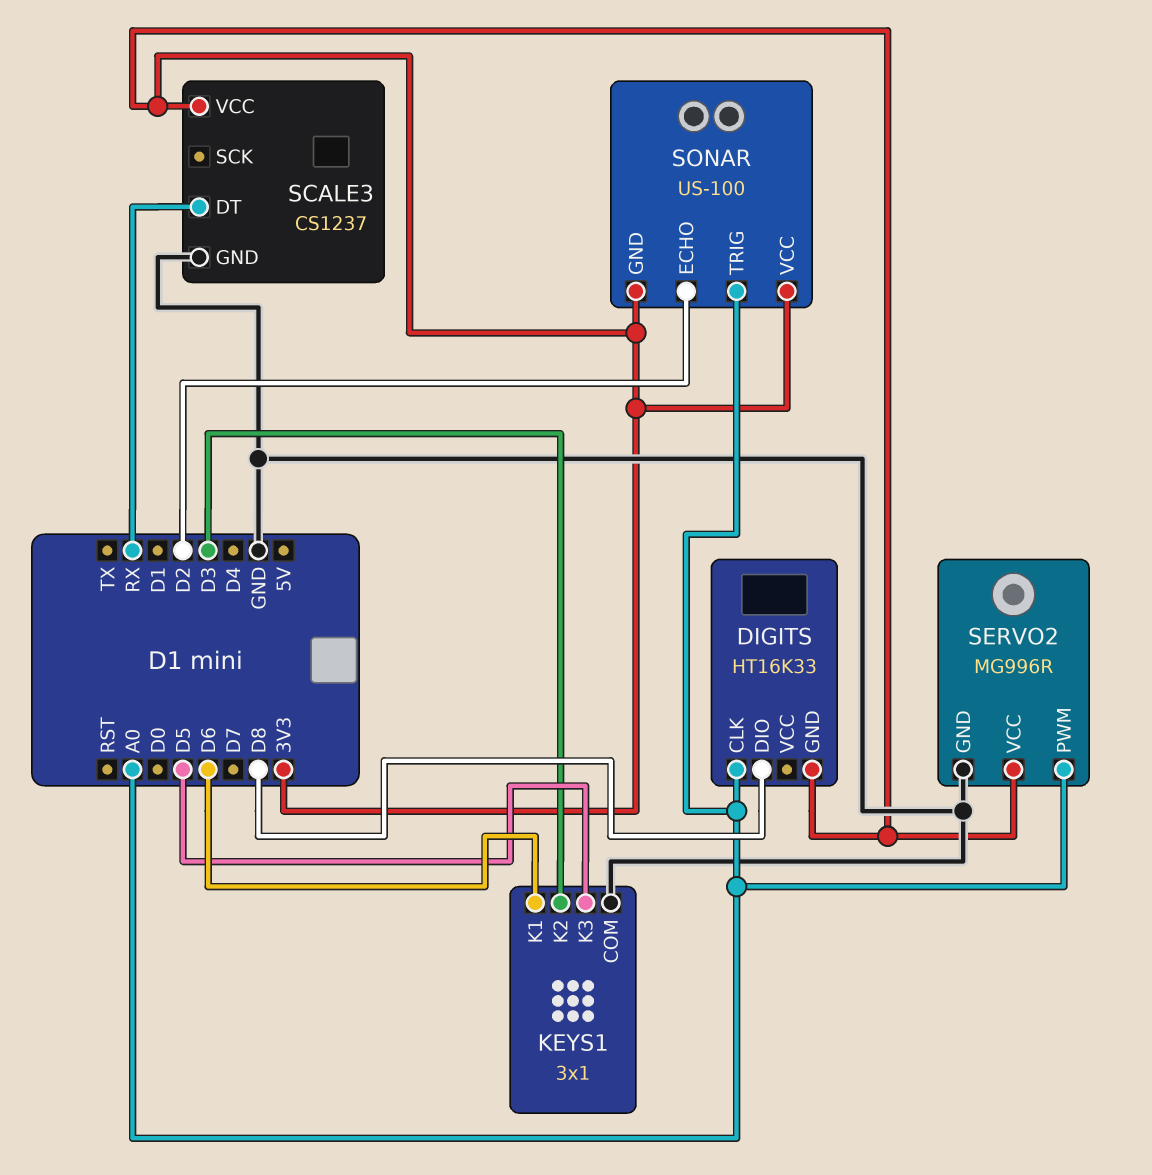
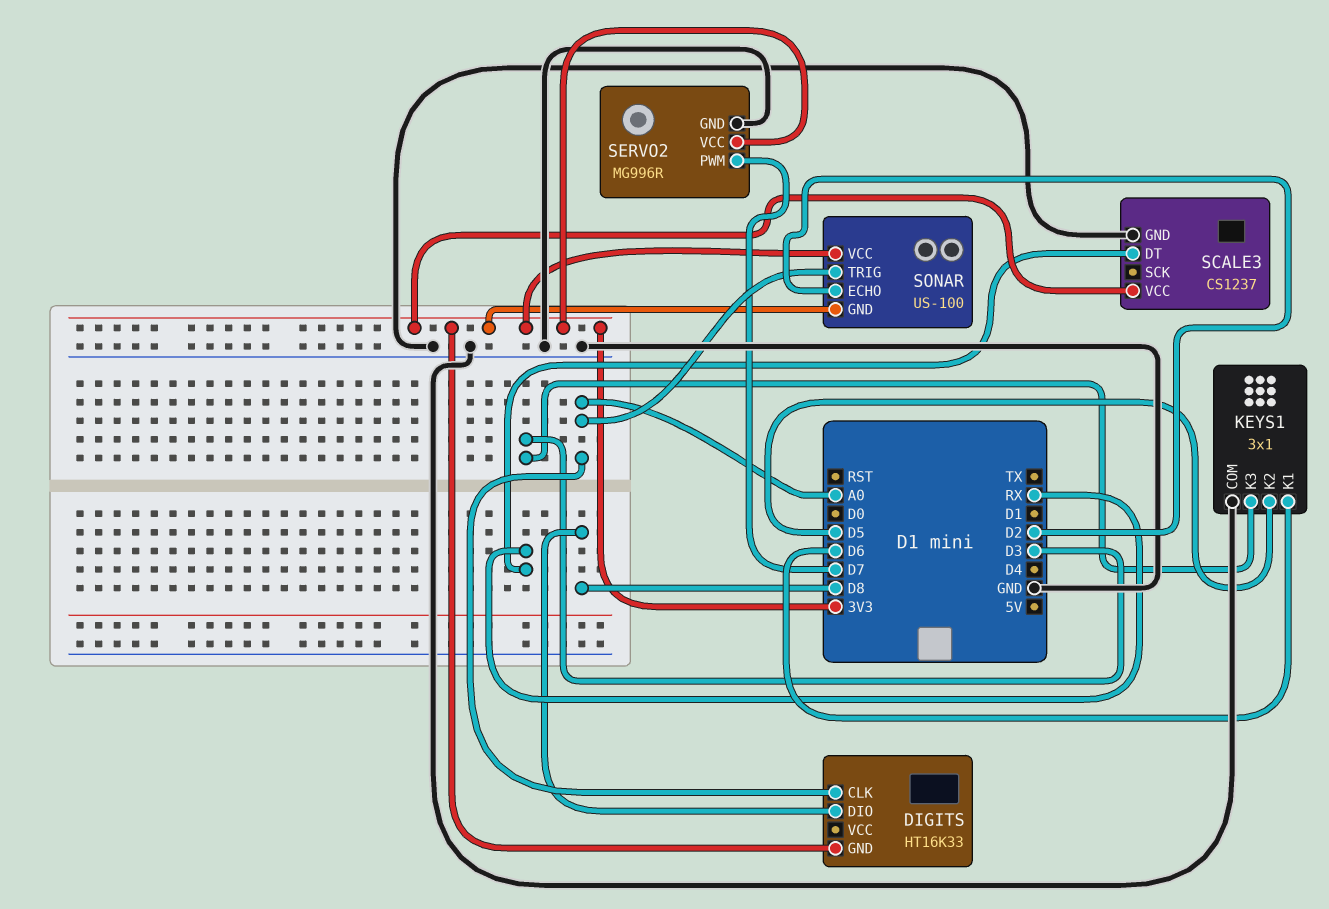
KEYS1 pin K2: D3 -> D5
KEYS1 pin K3: D5 -> D3
SERVO2 pin PWM: A0 -> D7

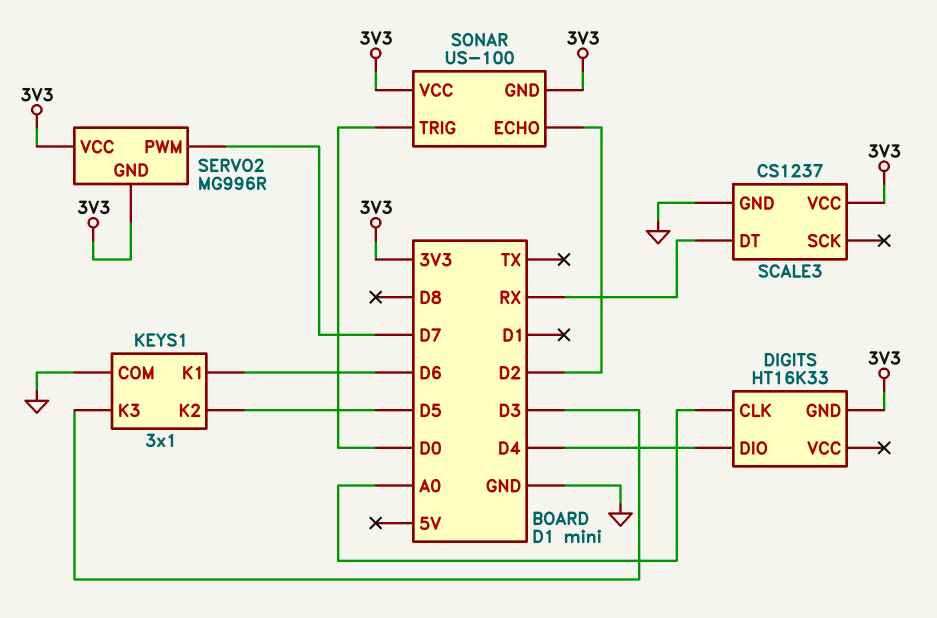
DIGITS pin DIO: D8 -> D4
SERVO2 pin GND: GND -> 3V3
SONAR pin TRIG: A0 -> D0

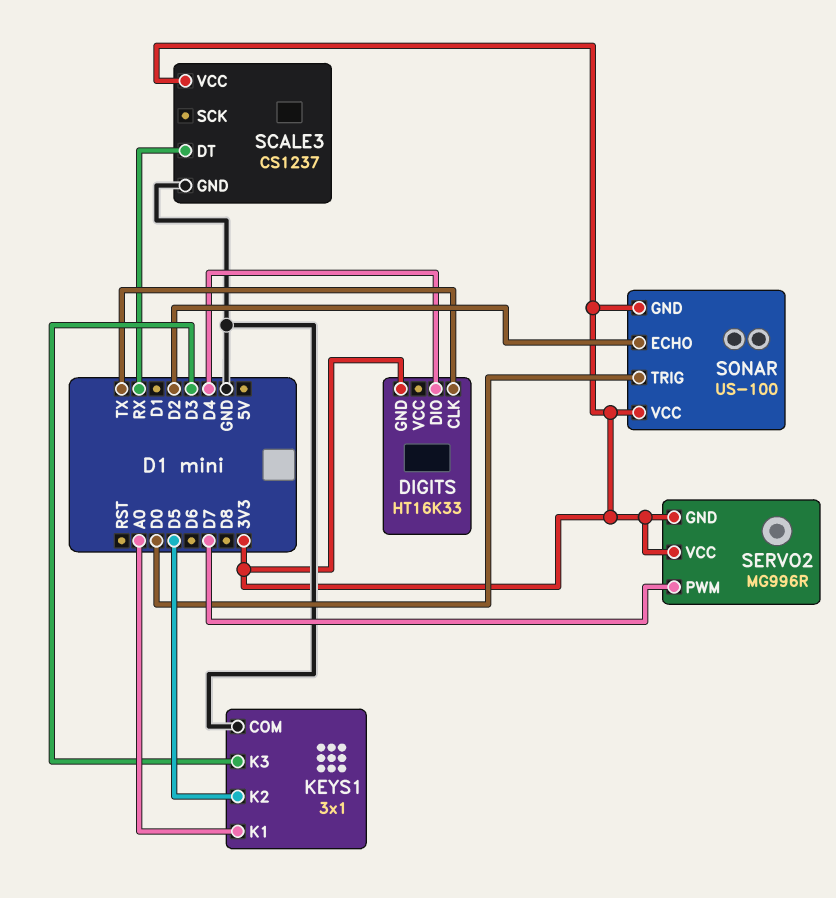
DIGITS pin CLK: A0 -> TX
KEYS1 pin K1: D6 -> A0

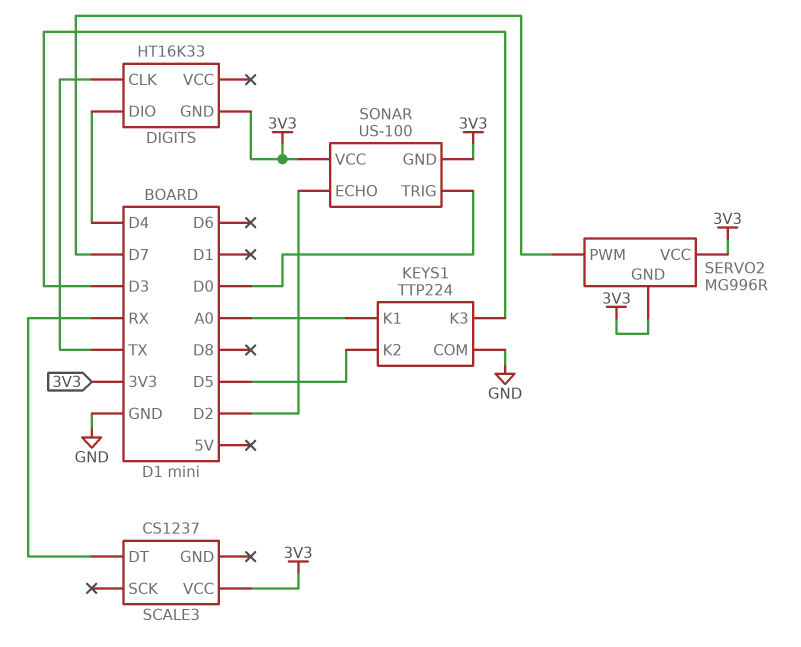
KEYS1: 3x1 -> TTP224
SCALE3 pin GND: GND -> none

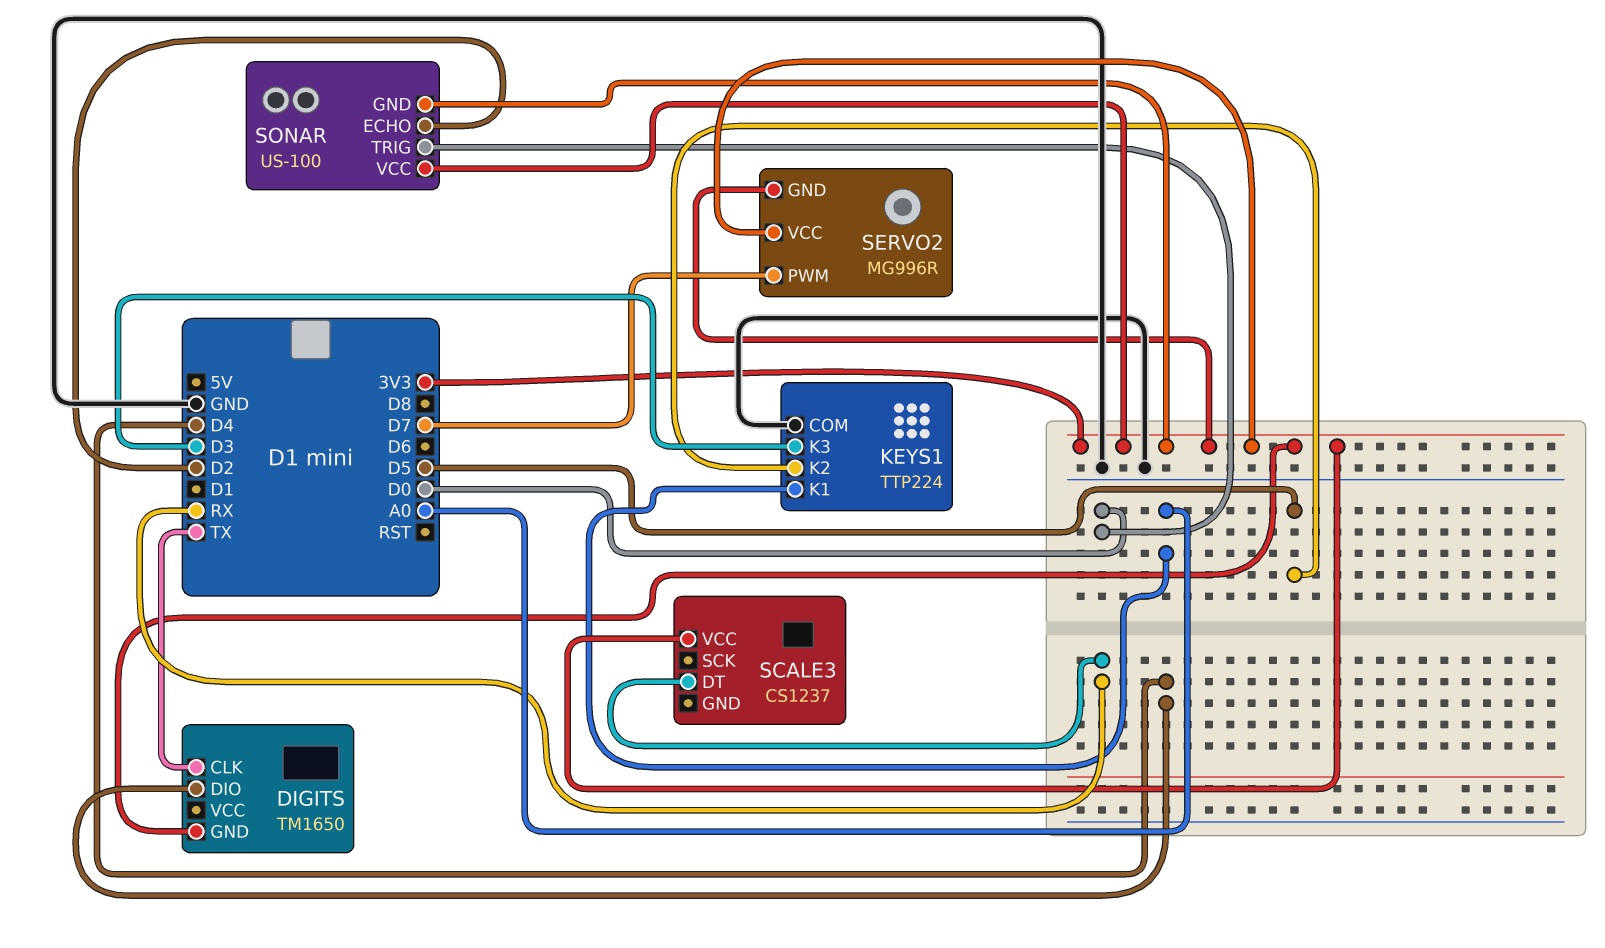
DIGITS: HT16K33 -> TM1650

